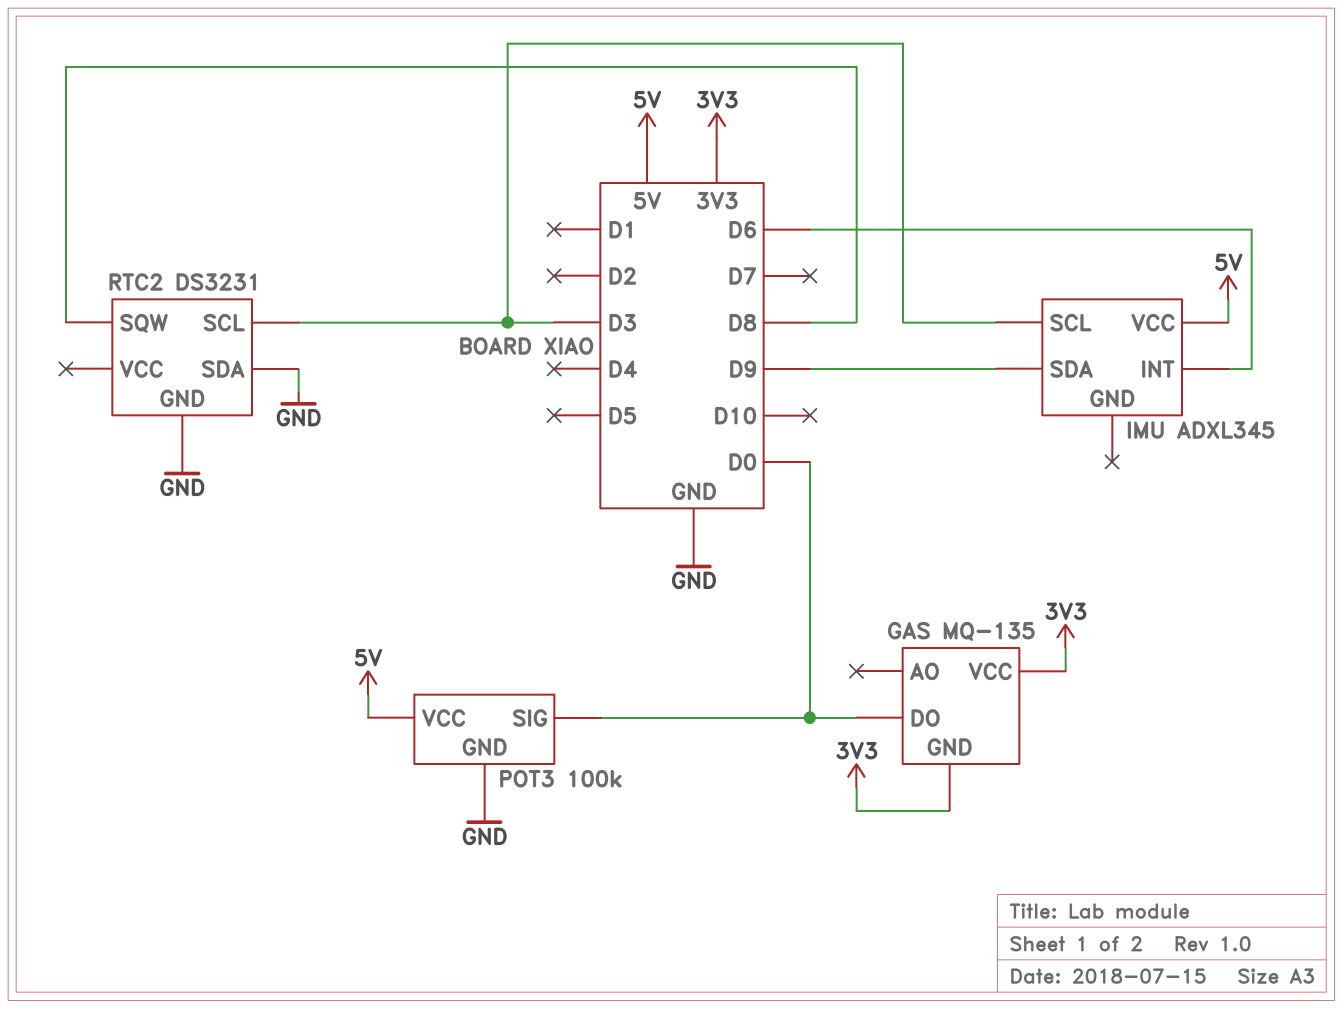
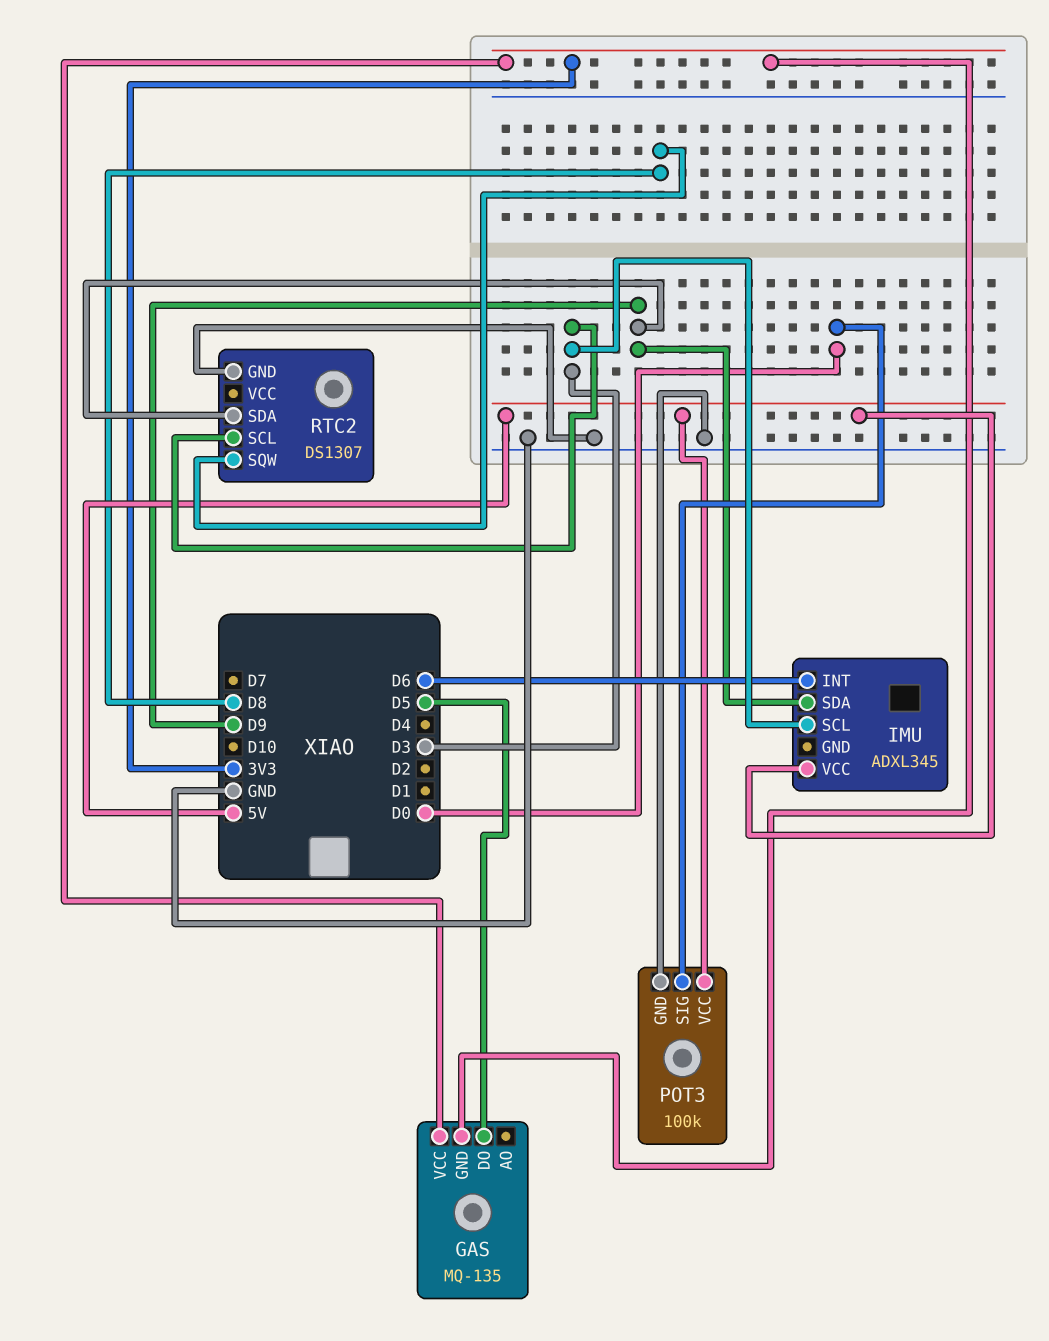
GAS pin DO: D0 -> D5
RTC2: DS3231 -> DS1307
RTC2 pin SDA: GND -> D9

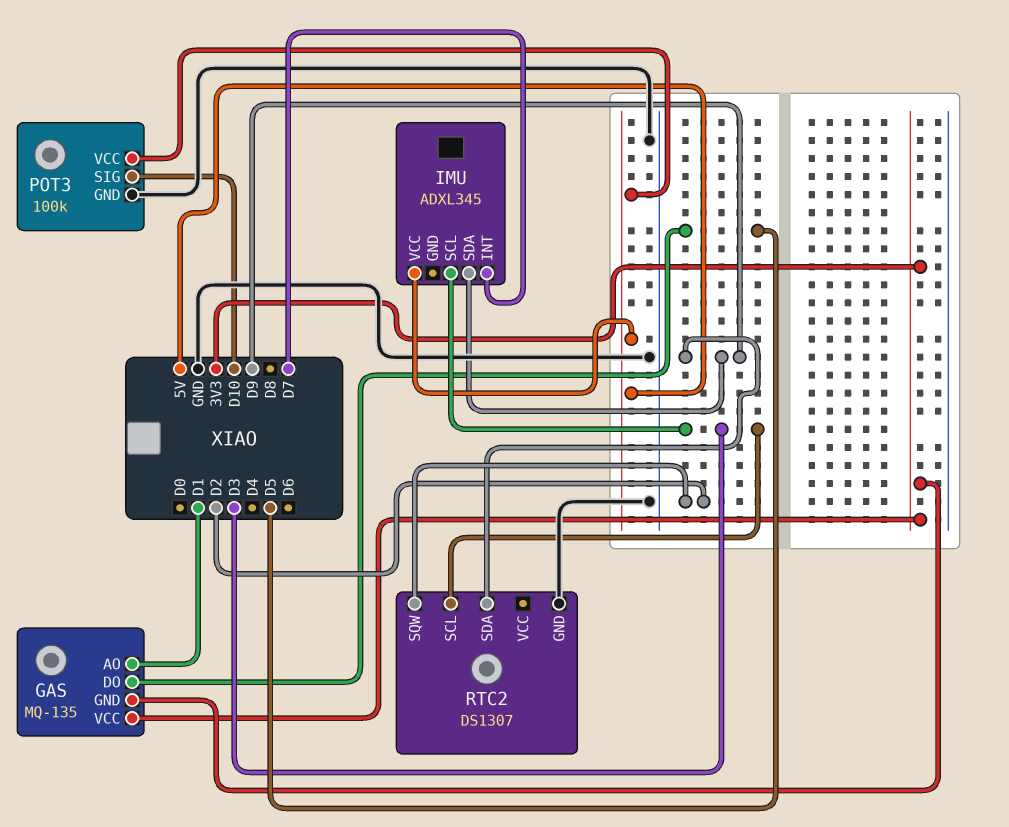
GAS pin AO: none -> D1
IMU pin INT: D6 -> D7
POT3 pin SIG: D0 -> D10
RTC2 pin SQW: D8 -> D2

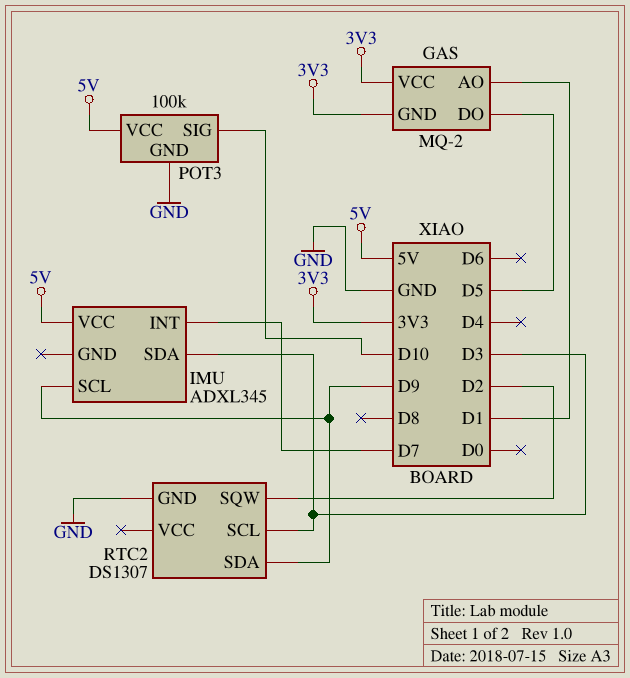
GAS: MQ-135 -> MQ-2
IMU pin SCL: D3 -> D9
IMU pin SDA: D9 -> D3

